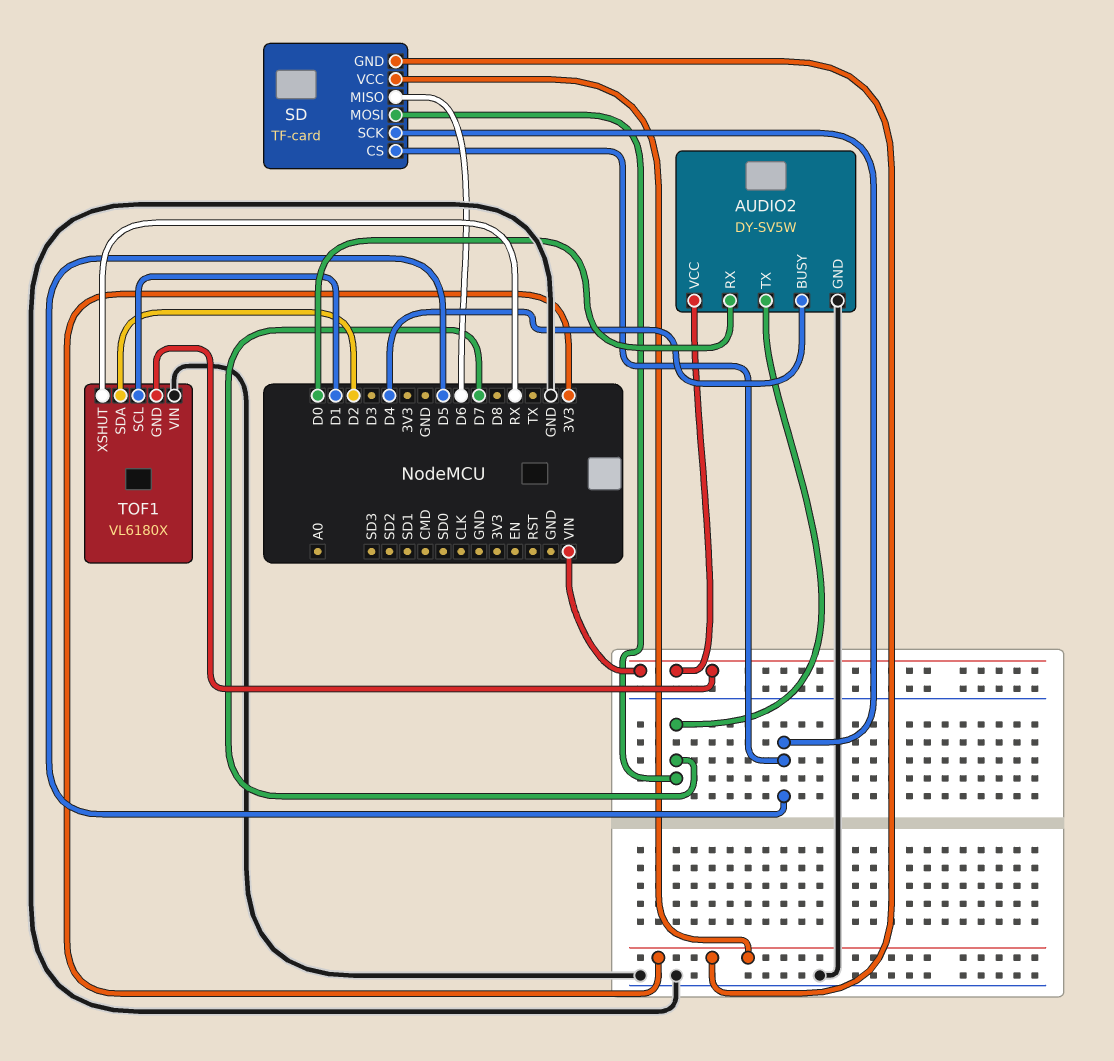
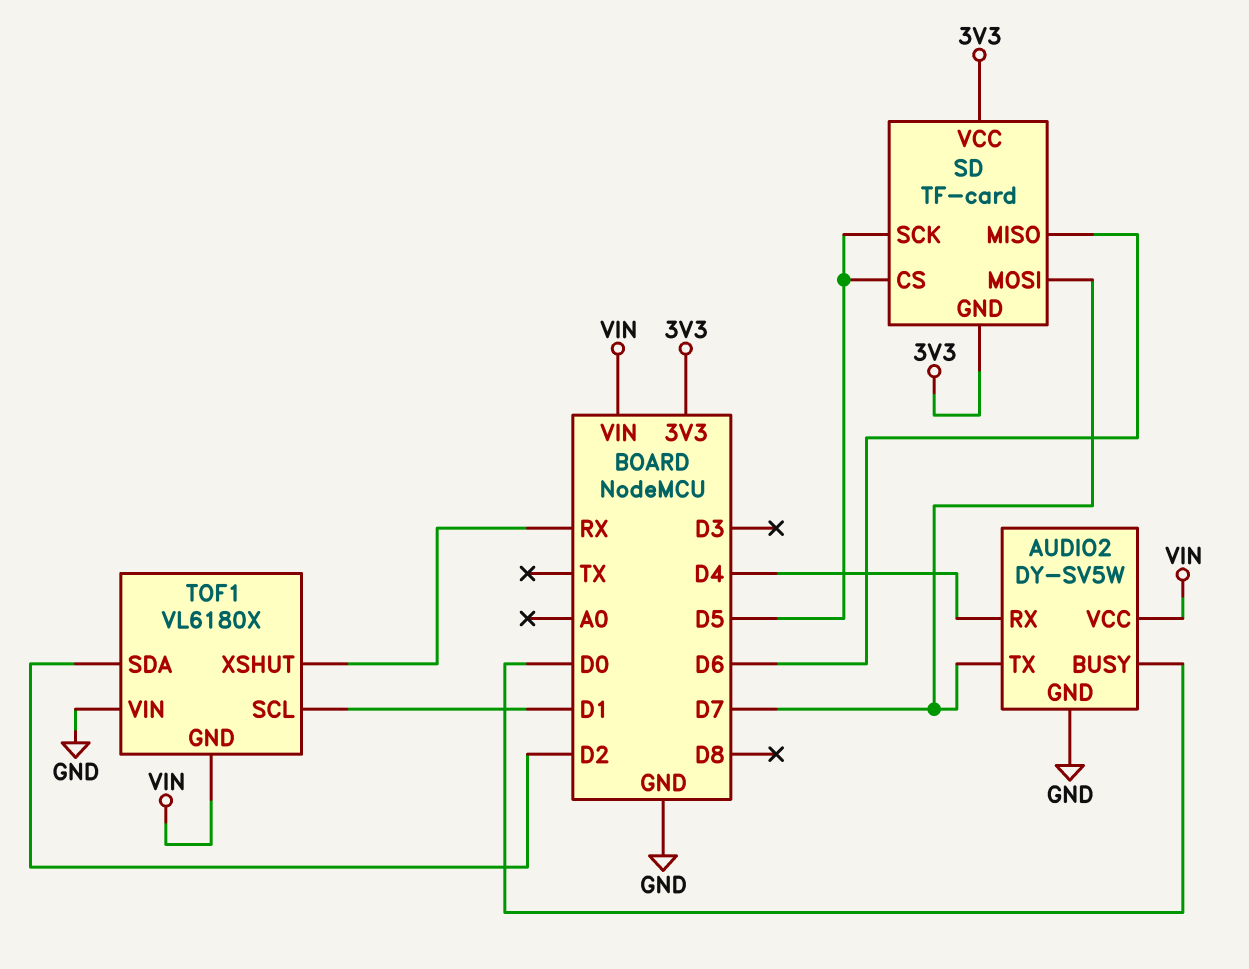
AUDIO2 pin BUSY: D4 -> D0
AUDIO2 pin RX: D0 -> D4

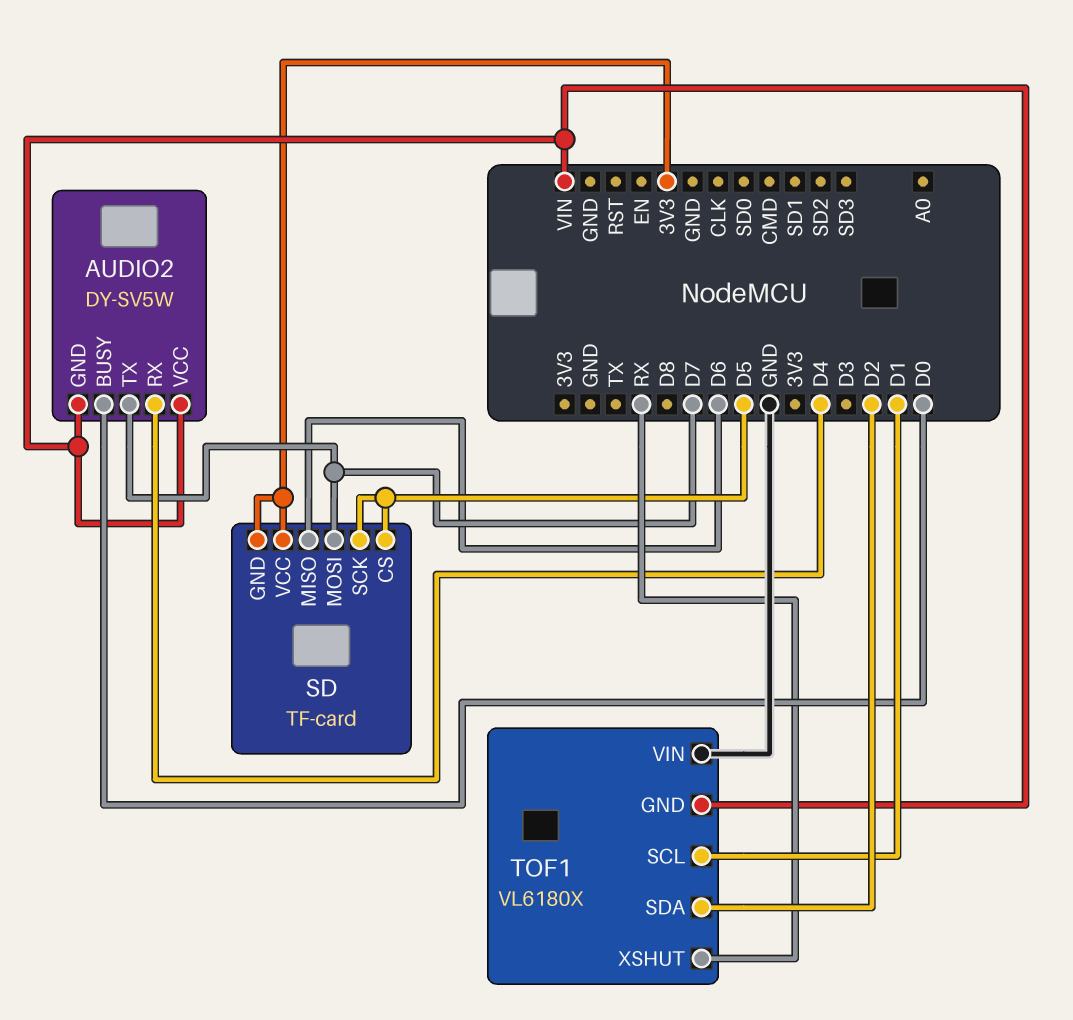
AUDIO2 pin GND: GND -> VIN

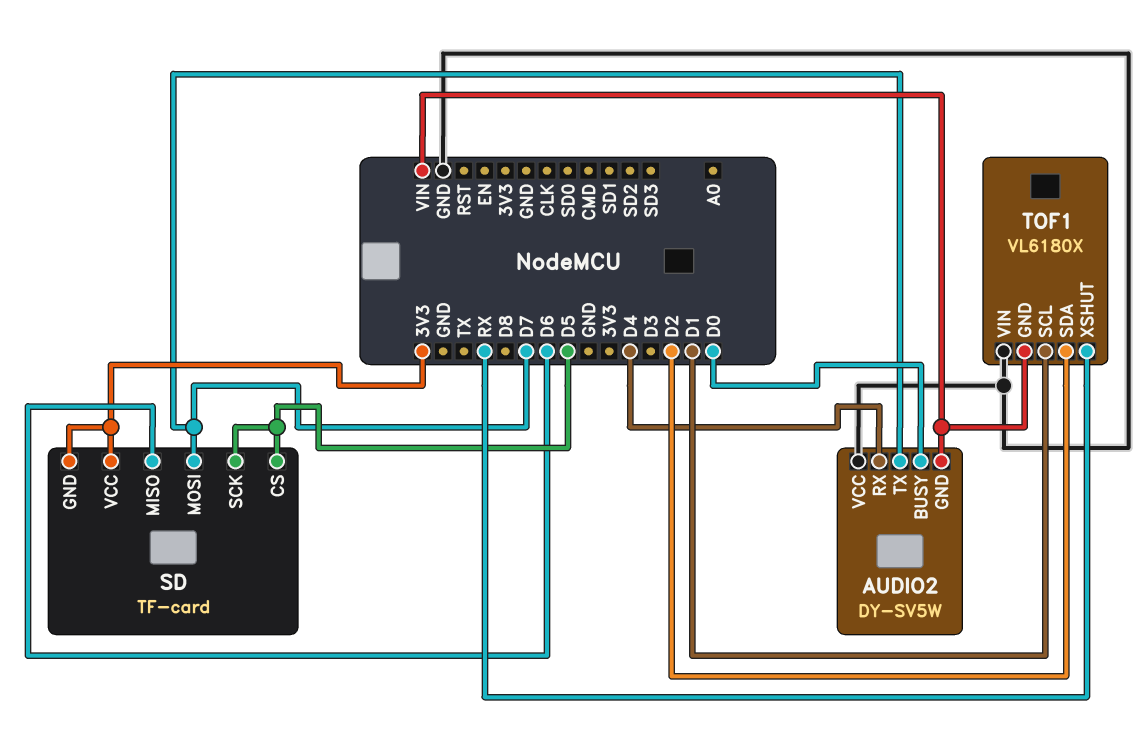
AUDIO2 pin VCC: VIN -> GND

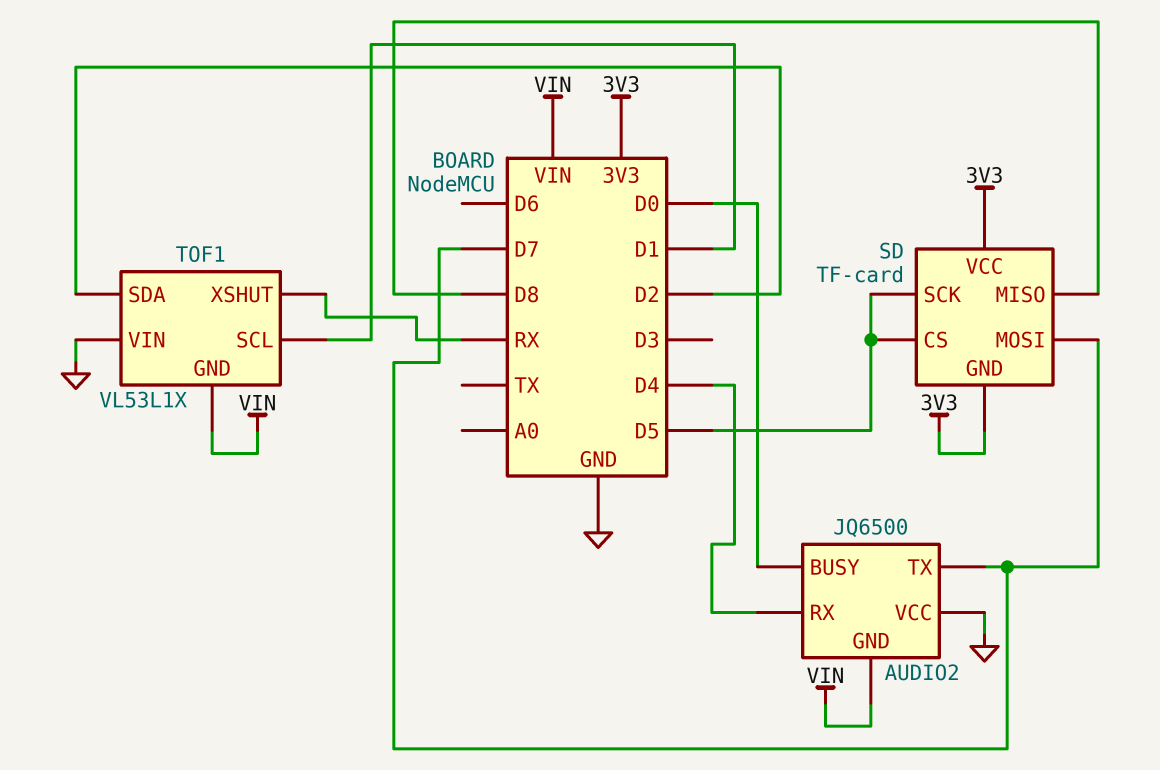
AUDIO2: DY-SV5W -> JQ6500
SD pin MISO: D6 -> D8
TOF1: VL6180X -> VL53L1X

